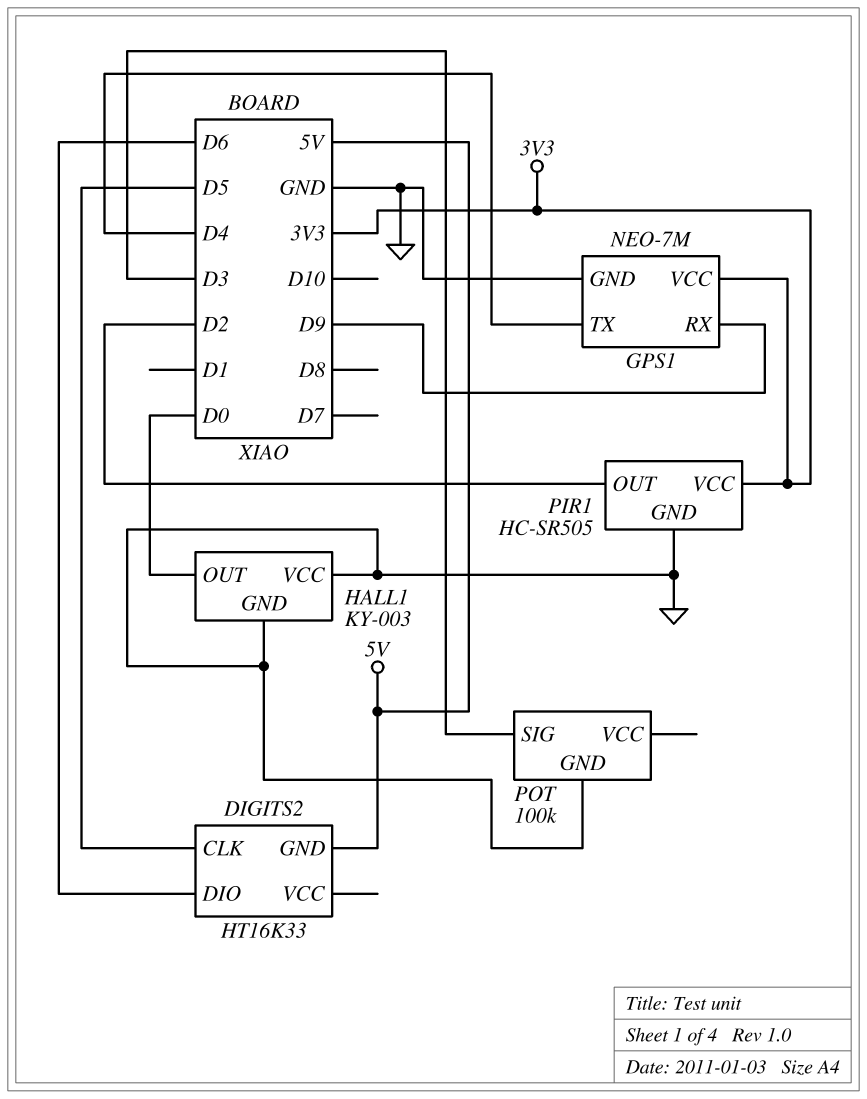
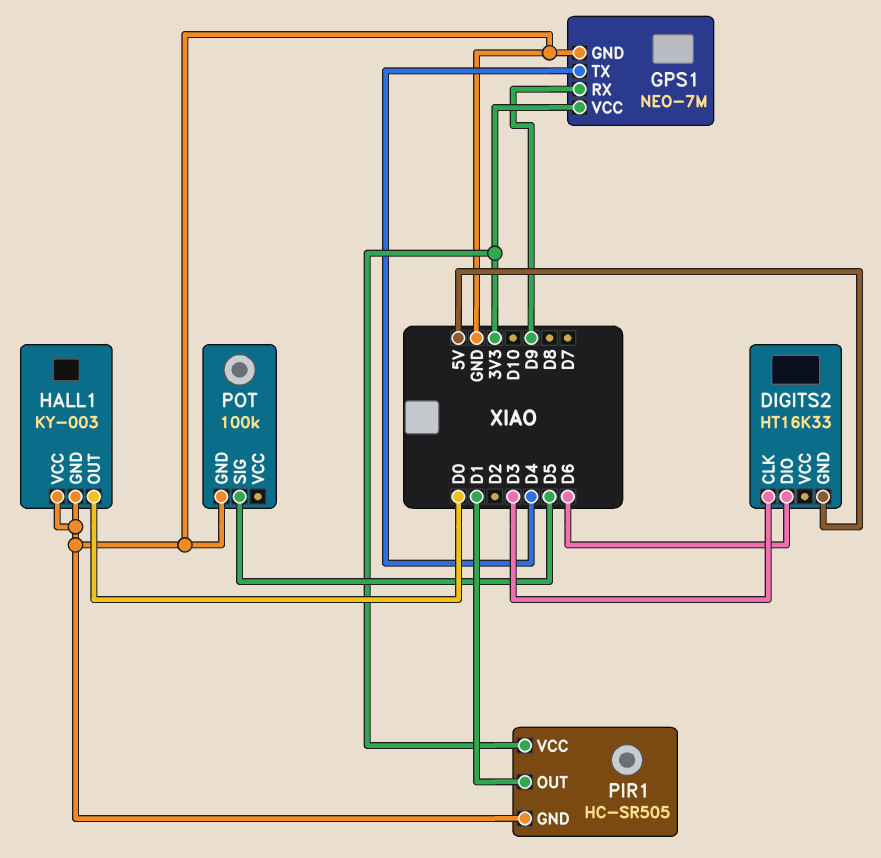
DIGITS2 pin CLK: D5 -> D3
PIR1 pin OUT: D2 -> D1
POT pin SIG: D3 -> D5

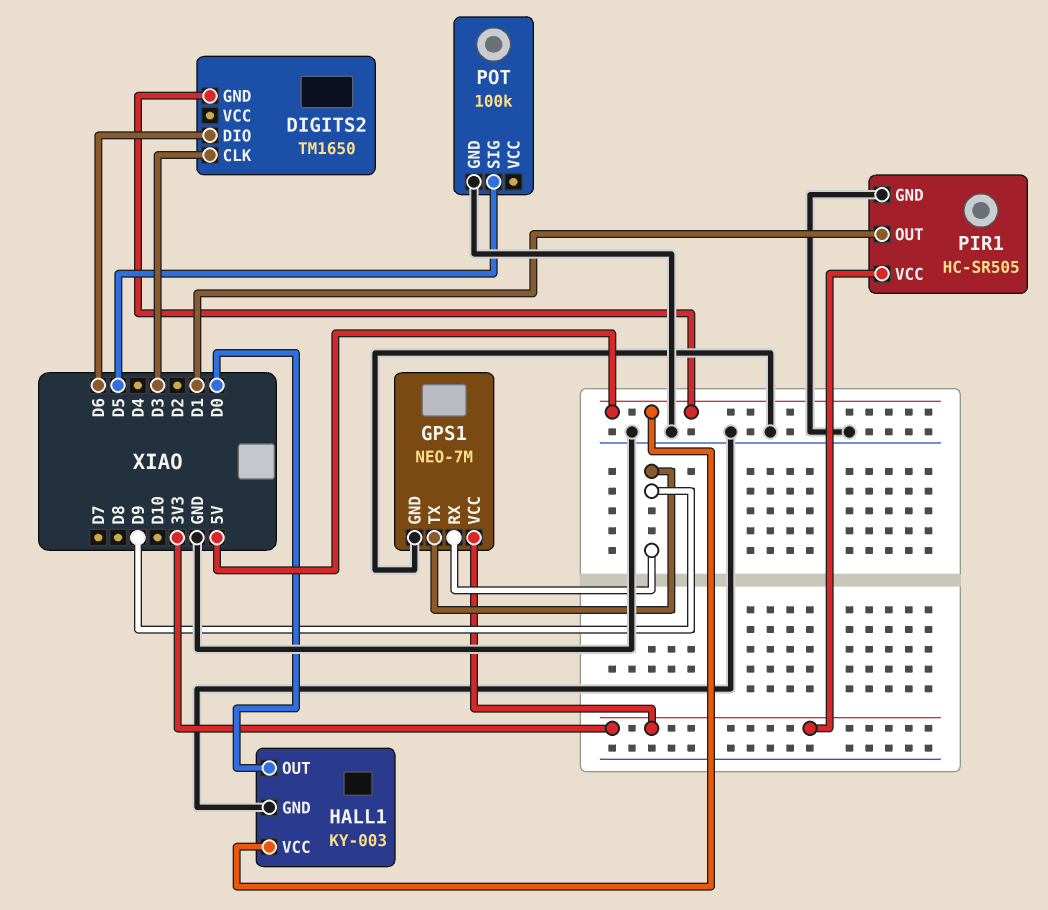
DIGITS2: HT16K33 -> TM1650
GPS1 pin TX: D4 -> D9
HALL1 pin VCC: GND -> 5V

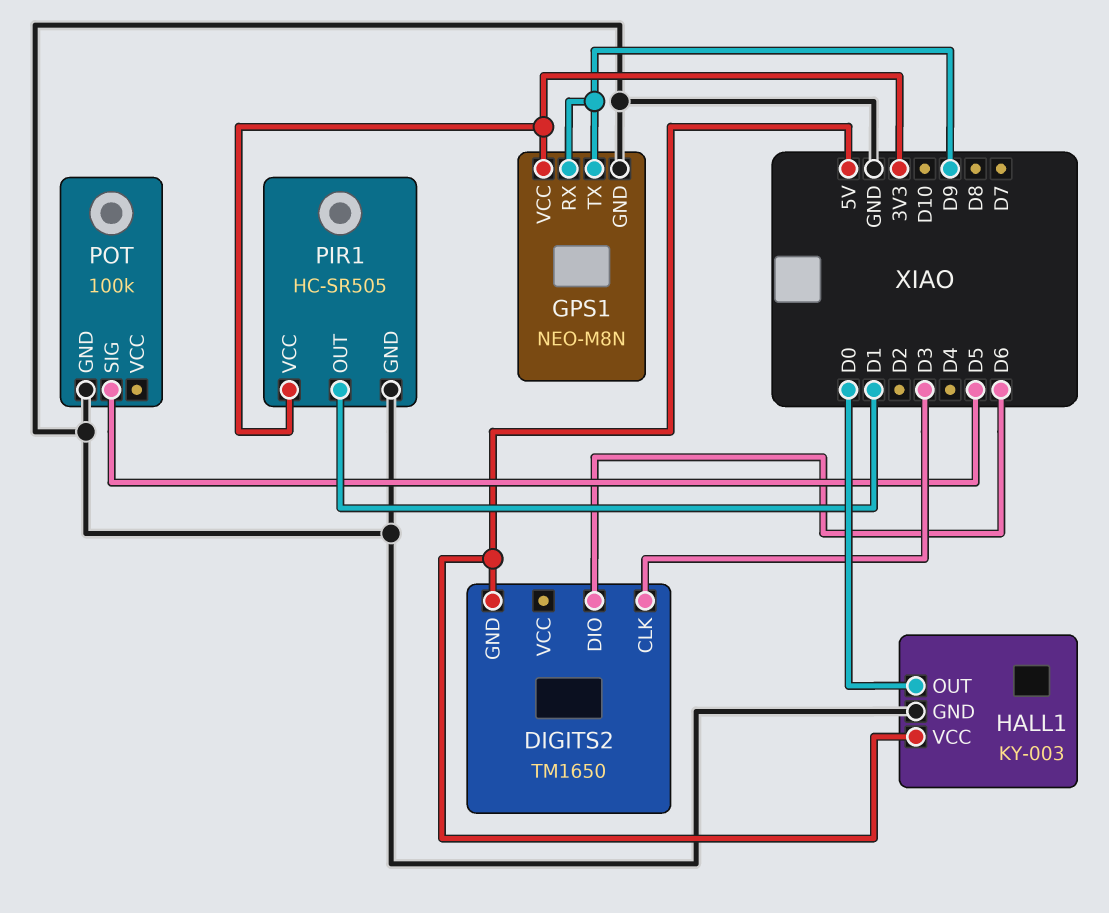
GPS1: NEO-7M -> NEO-M8N

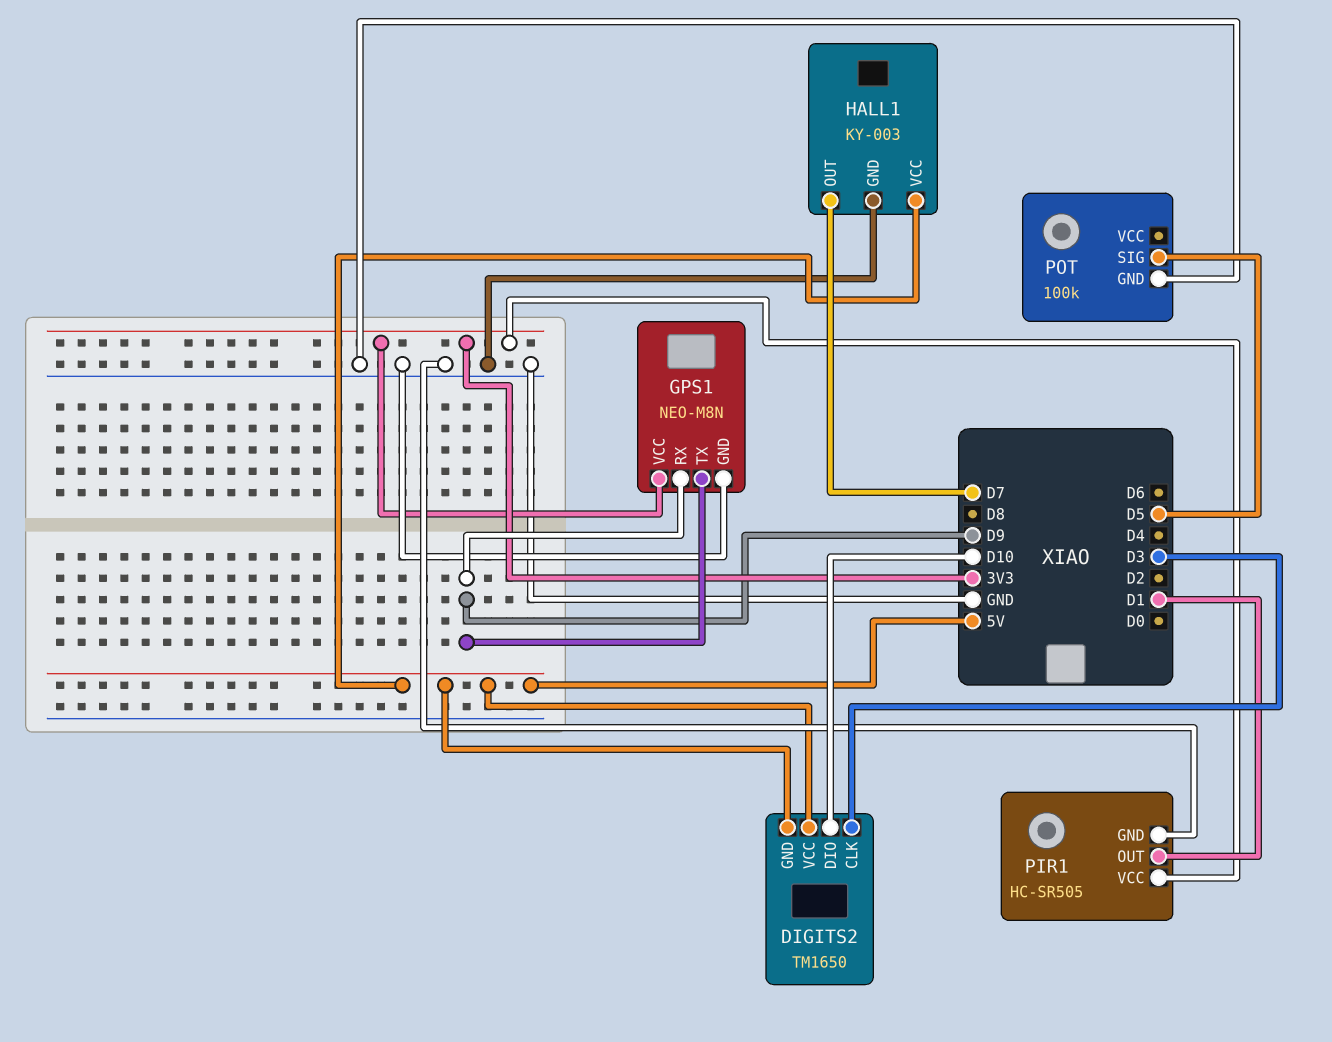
DIGITS2 pin DIO: D6 -> D10
DIGITS2 pin VCC: none -> 5V
HALL1 pin OUT: D0 -> D7

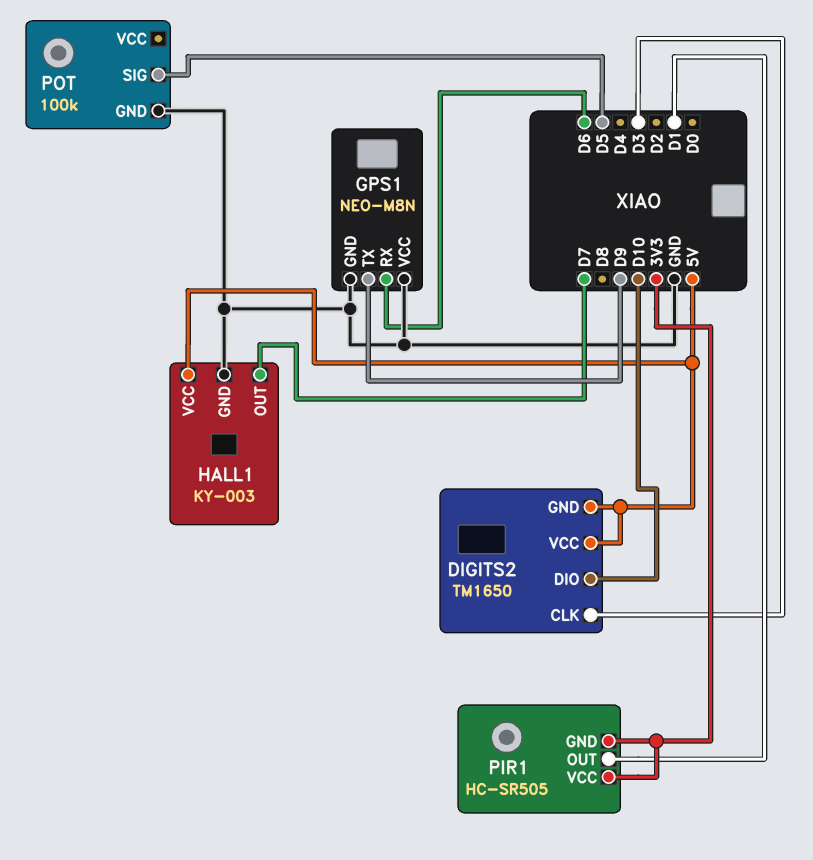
GPS1 pin RX: D9 -> D6
GPS1 pin VCC: 3V3 -> GND
PIR1 pin GND: GND -> 3V3

